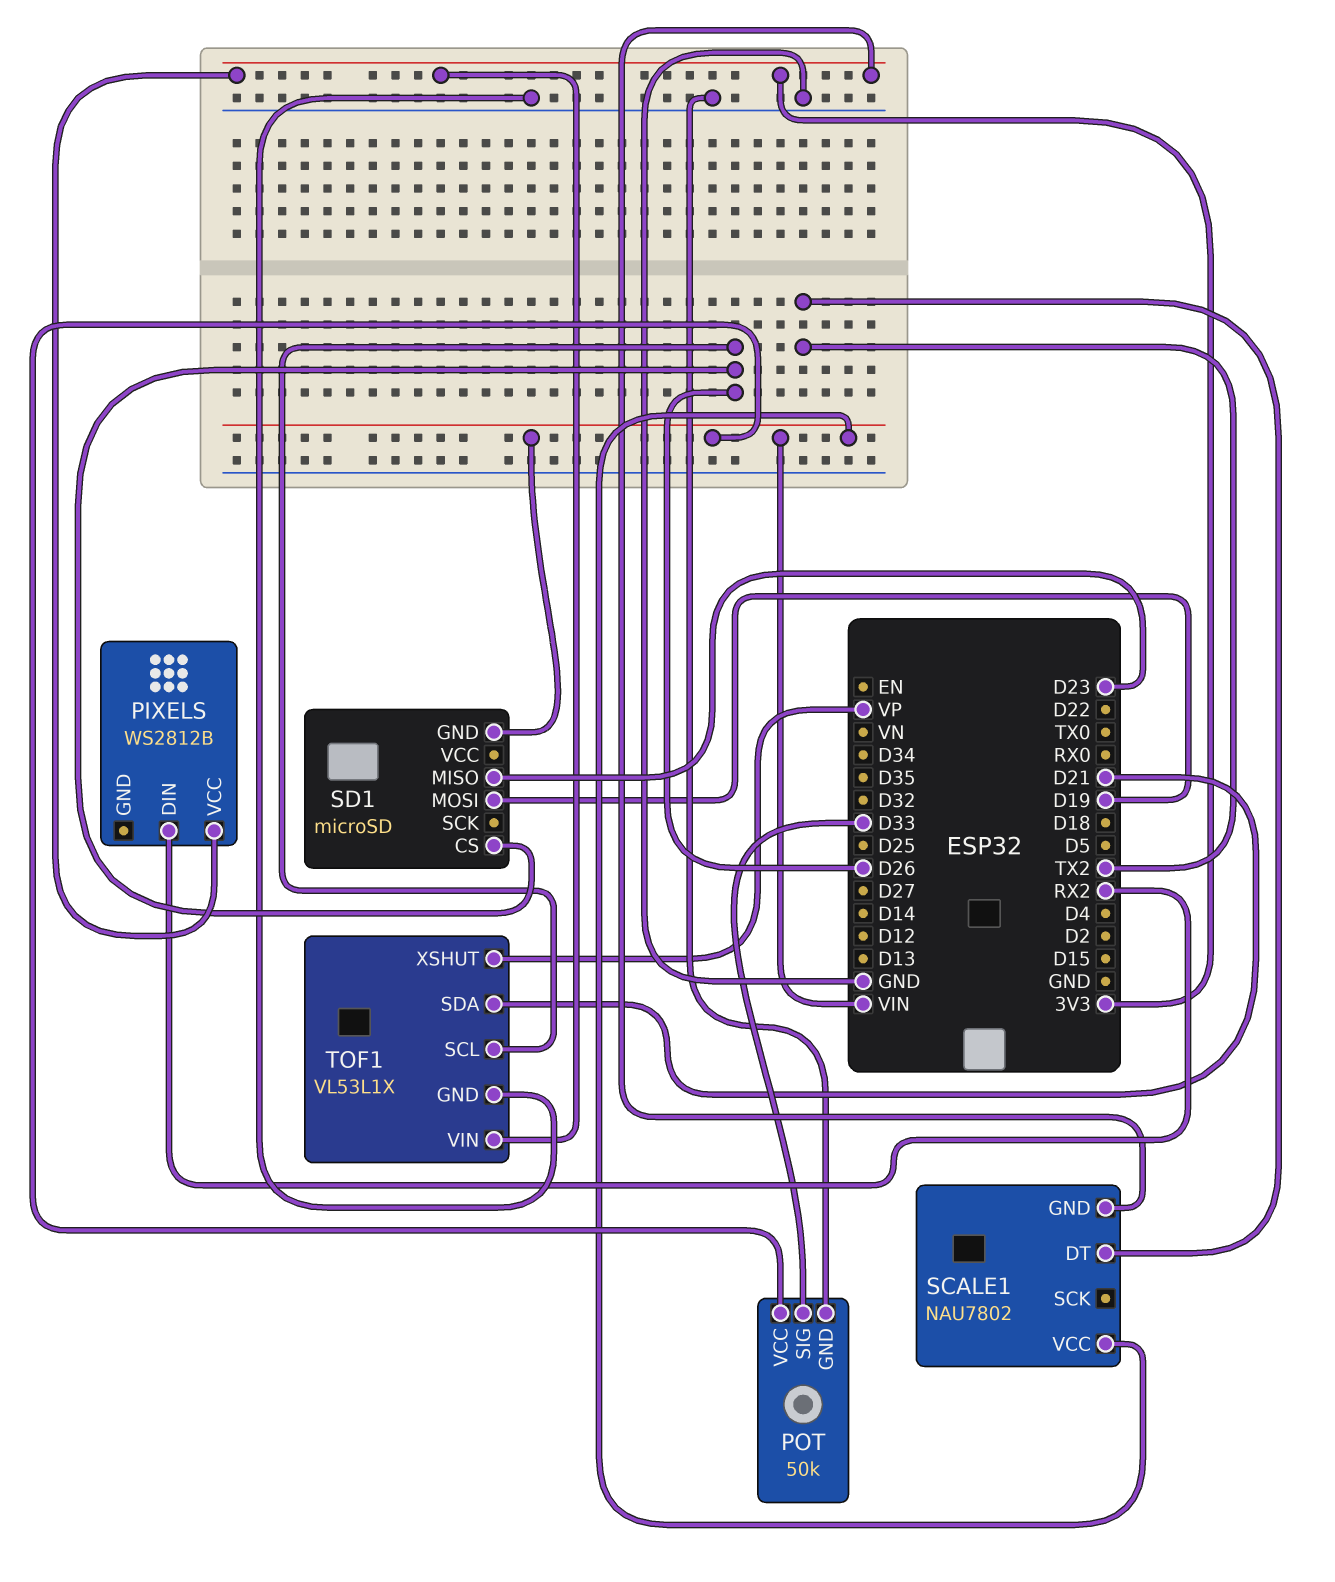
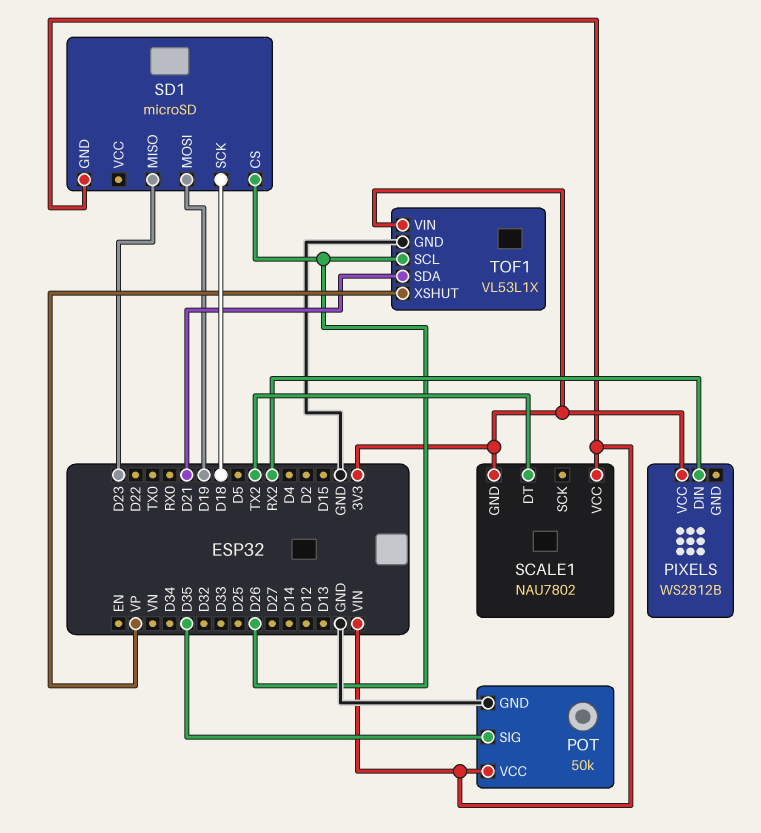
POT pin SIG: D33 -> D35
SD1 pin SCK: none -> D18

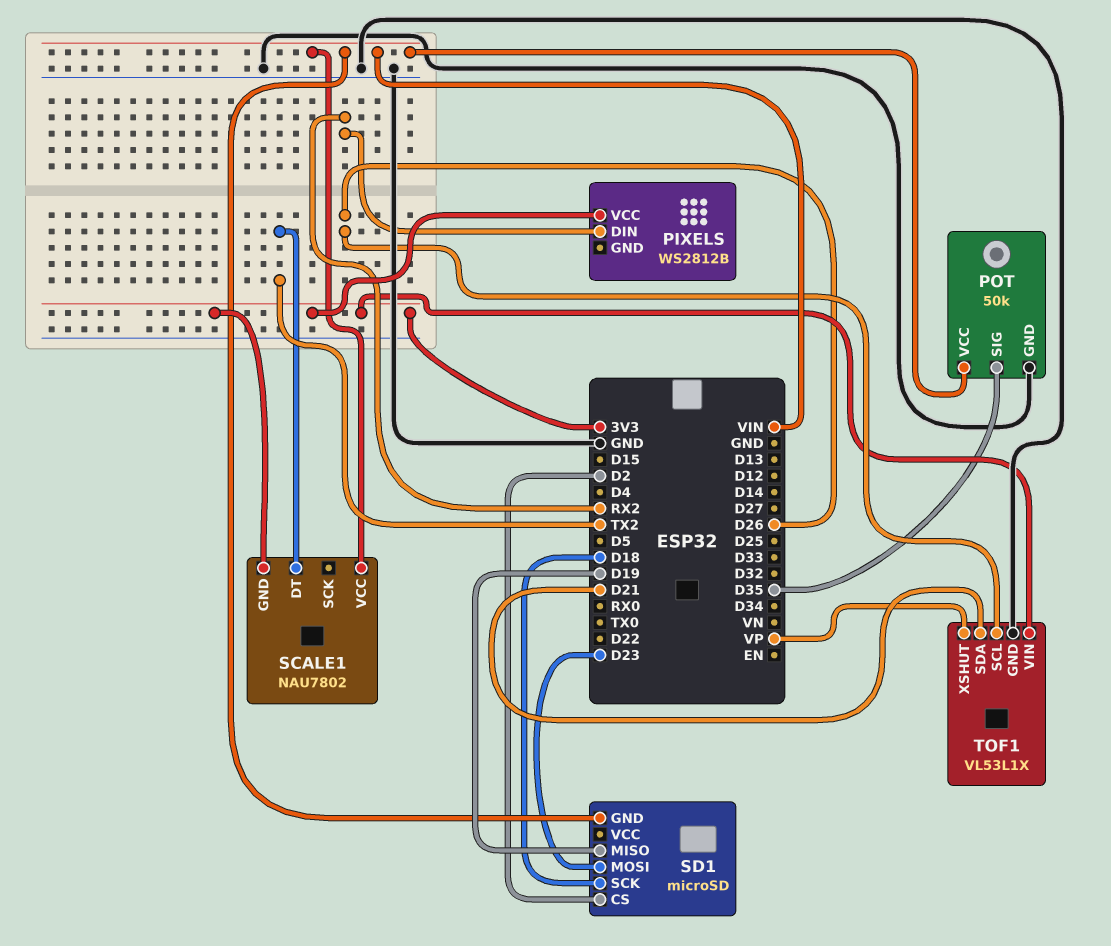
SD1 pin CS: D26 -> D2
SD1 pin MISO: D23 -> D19
SD1 pin MOSI: D19 -> D23

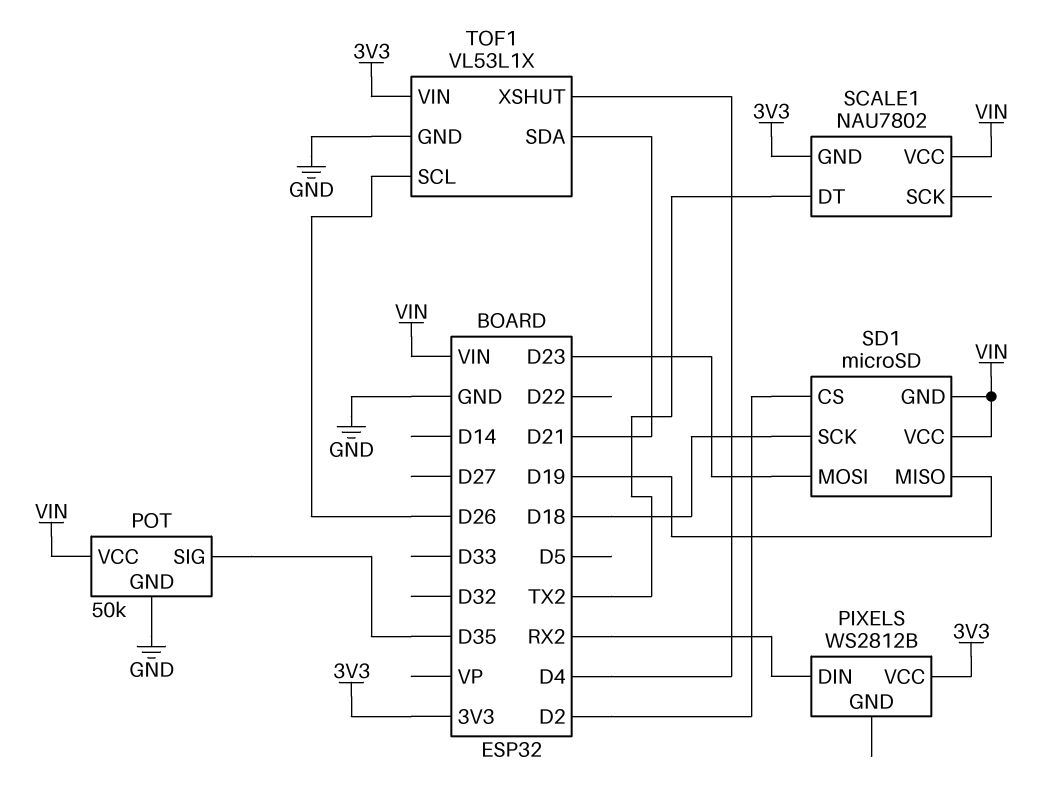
SD1 pin VCC: none -> VIN
TOF1 pin XSHUT: VP -> D4

